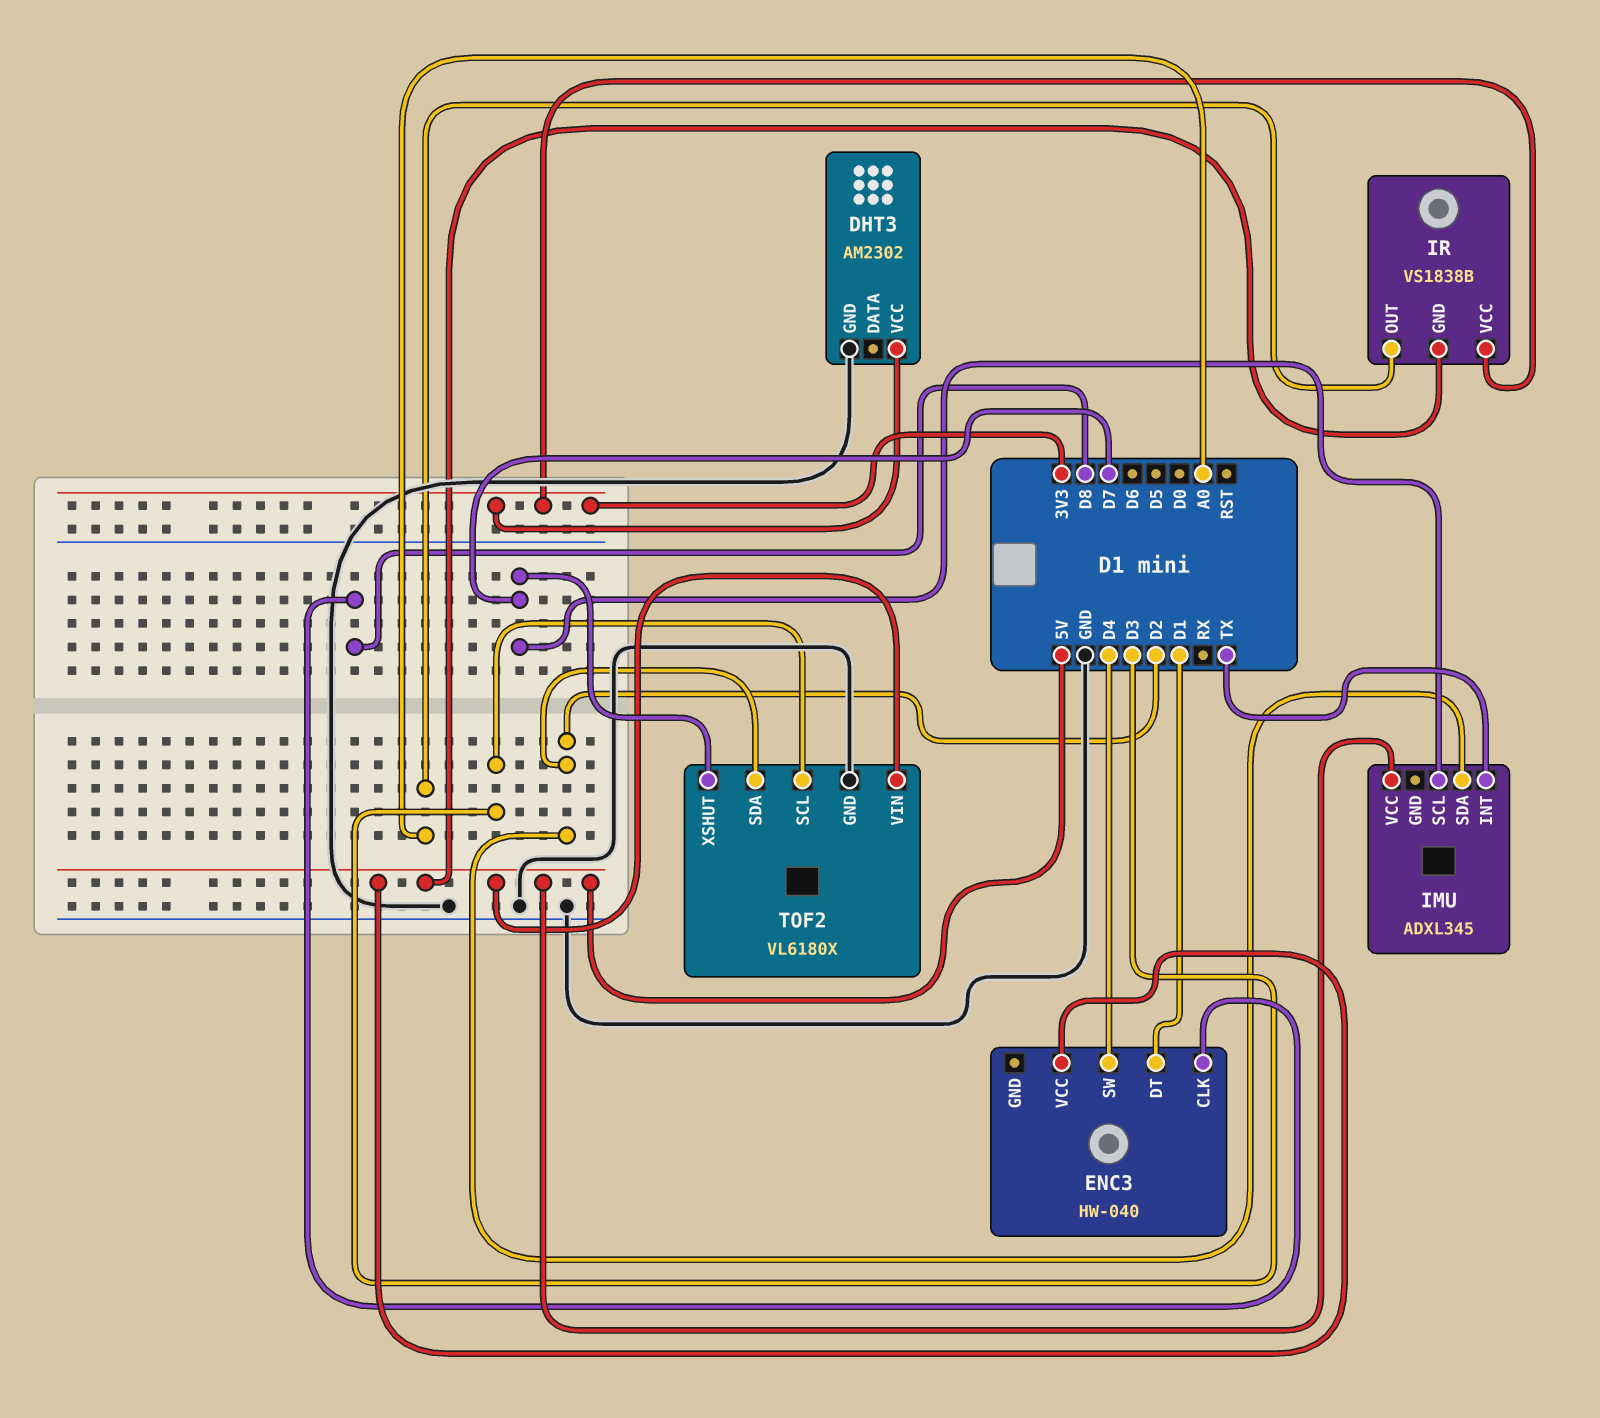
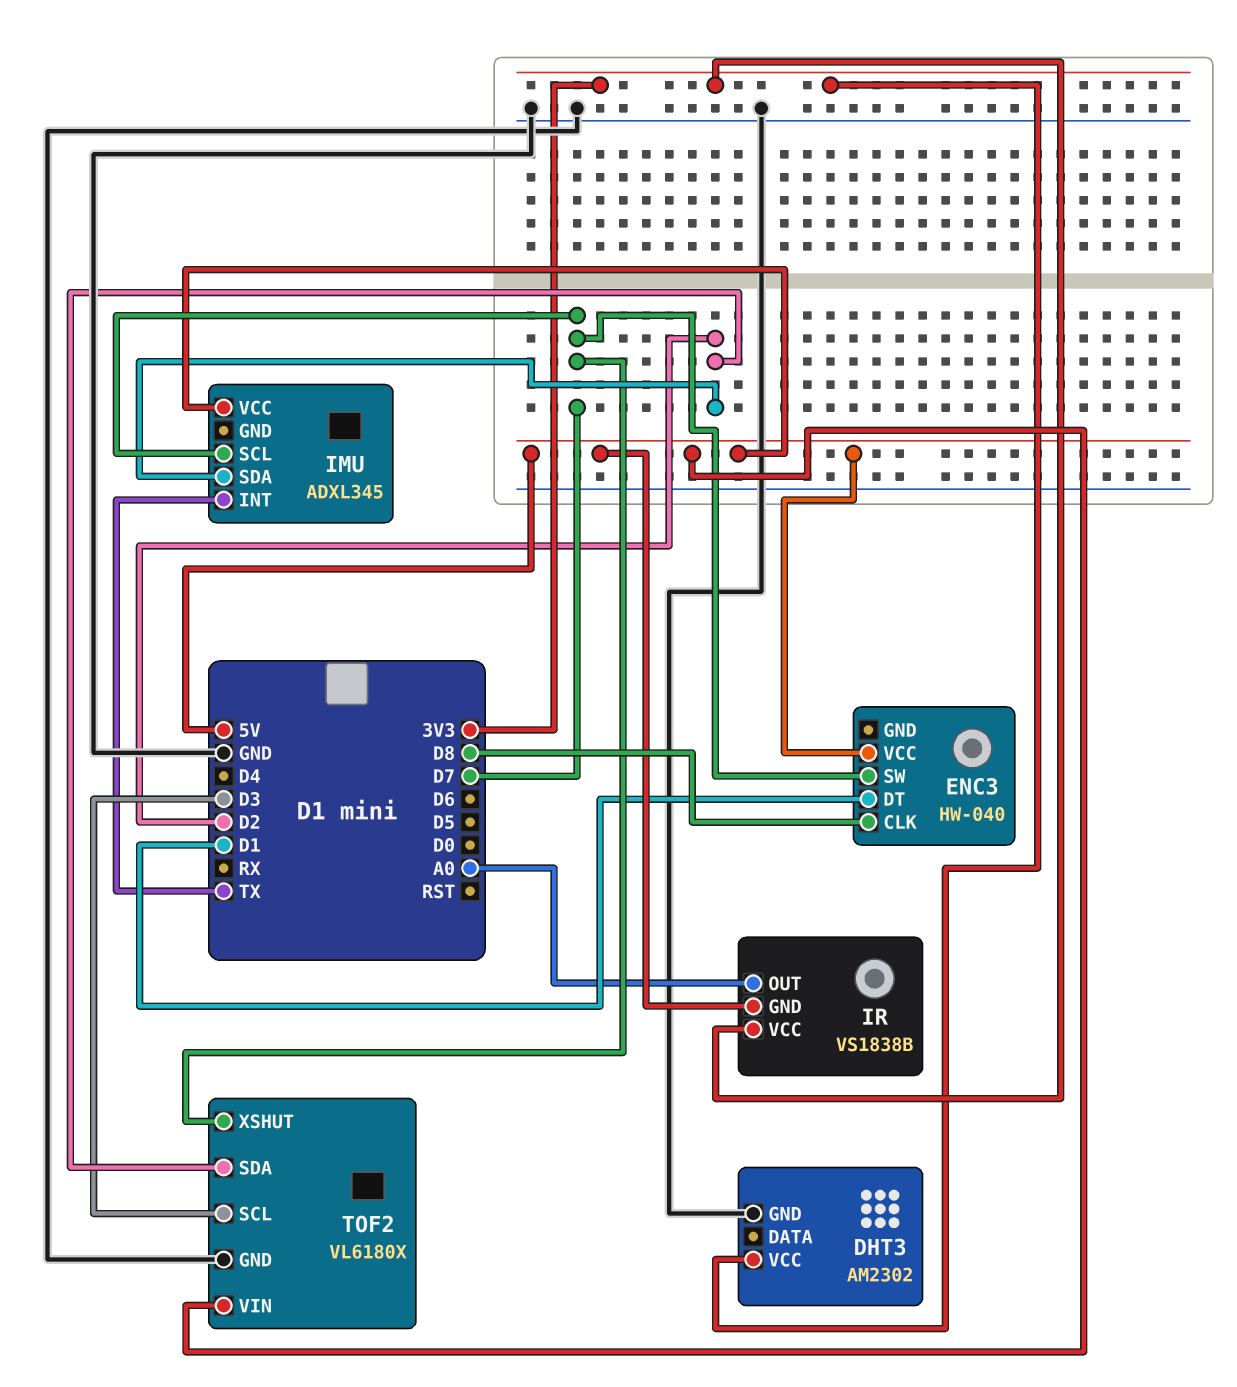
ENC3 pin SW: D4 -> D7

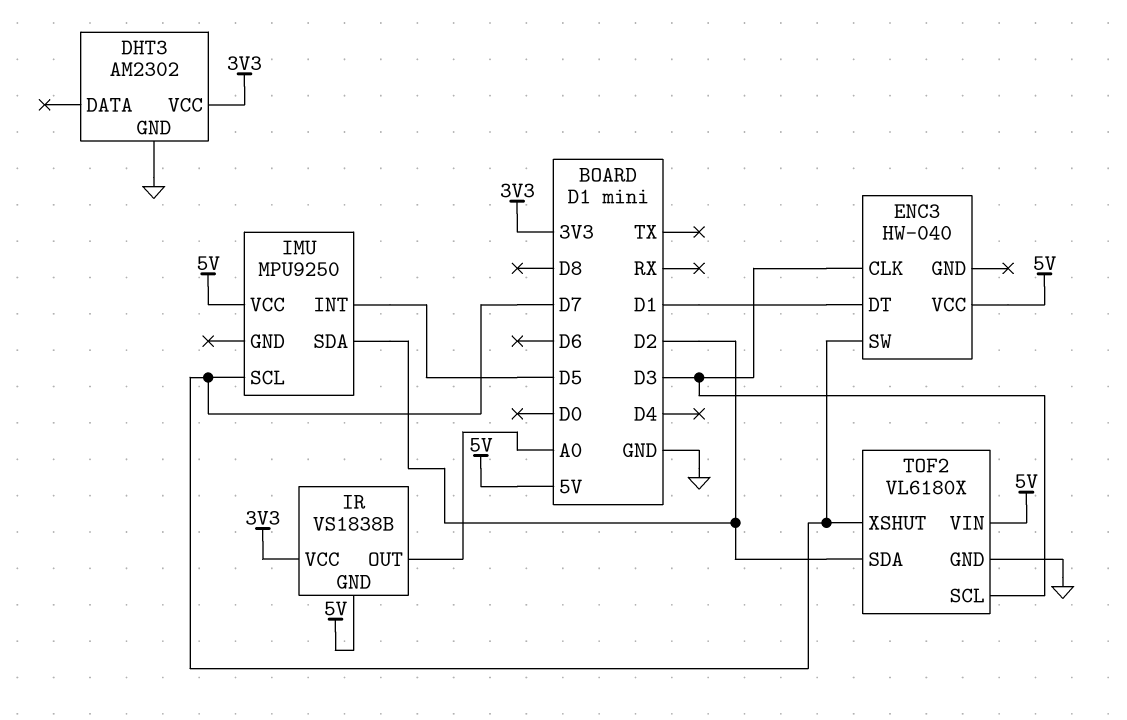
ENC3 pin CLK: D8 -> D3
IMU: ADXL345 -> MPU9250
IMU pin INT: TX -> D5

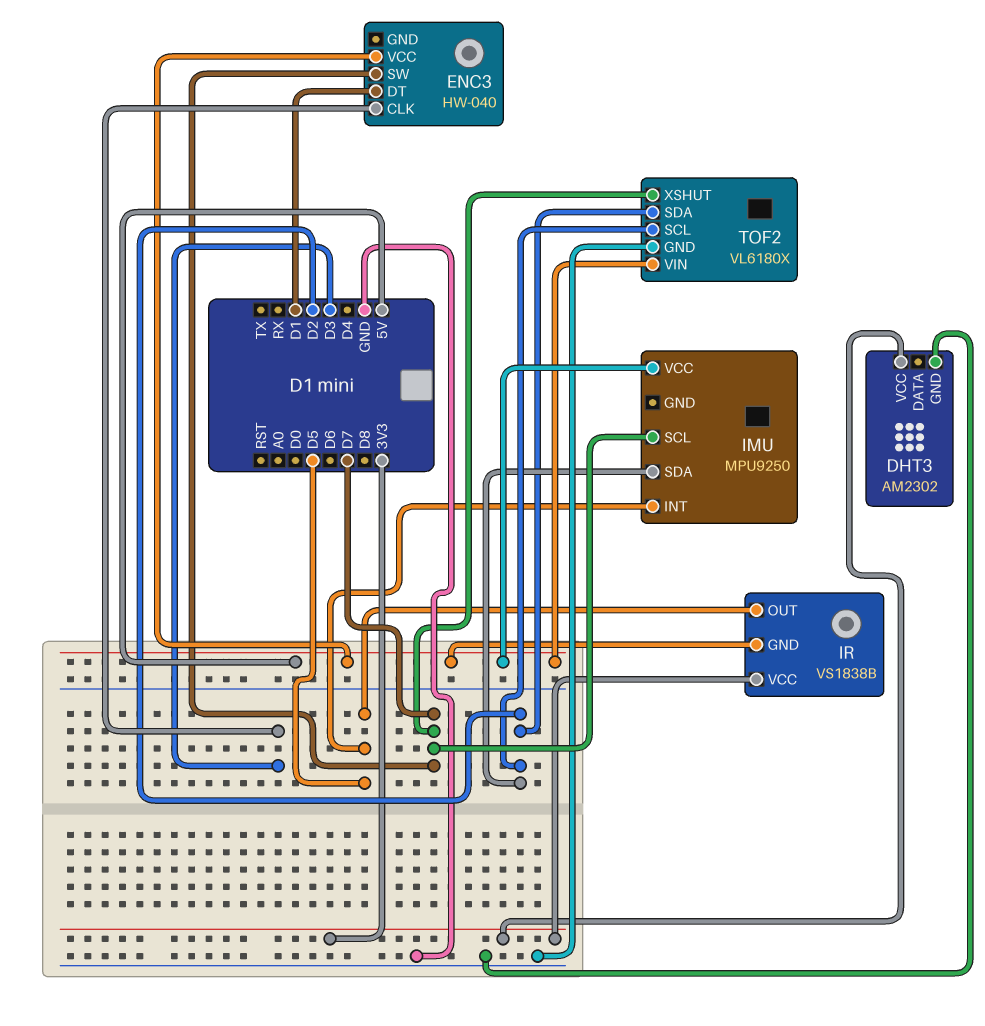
IR pin OUT: A0 -> D5
TOF2 pin SCL: D3 -> D2

